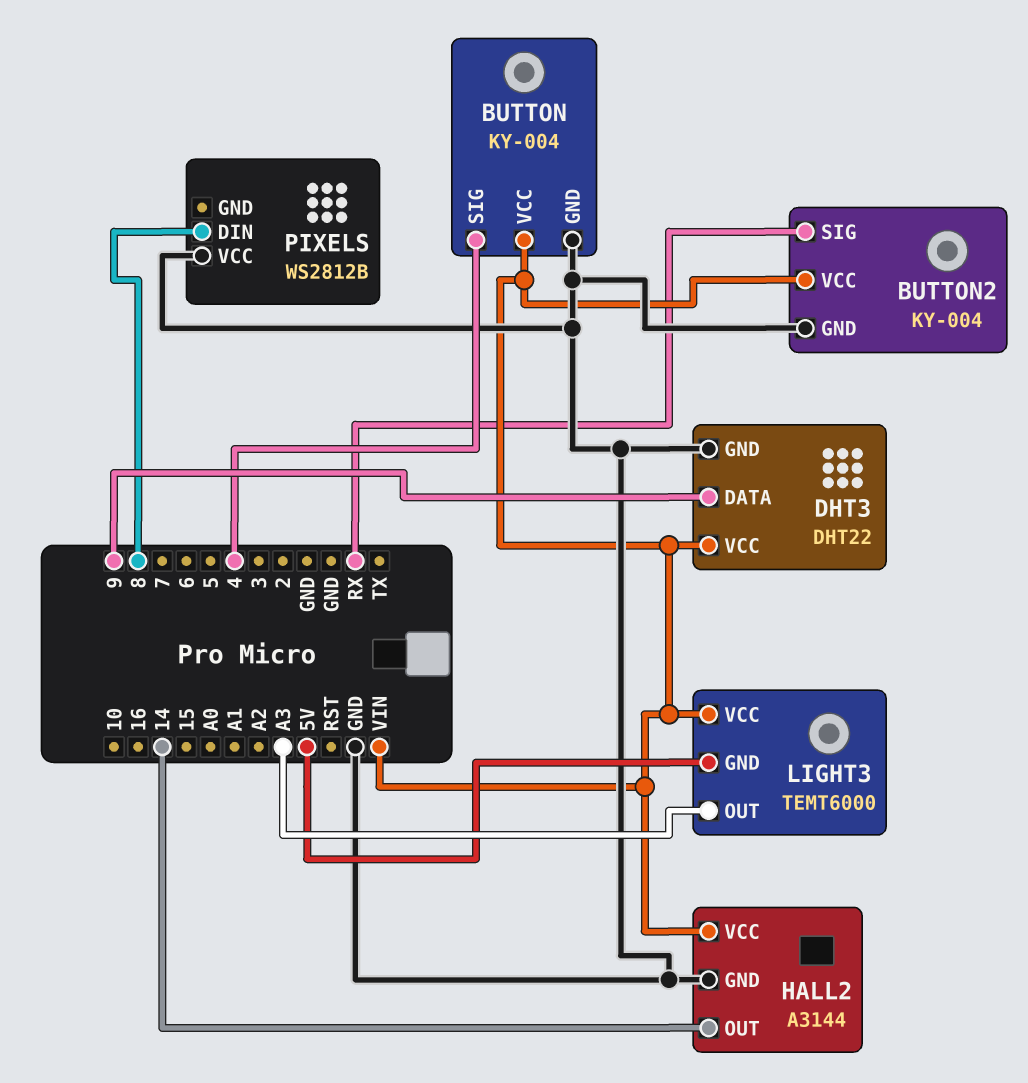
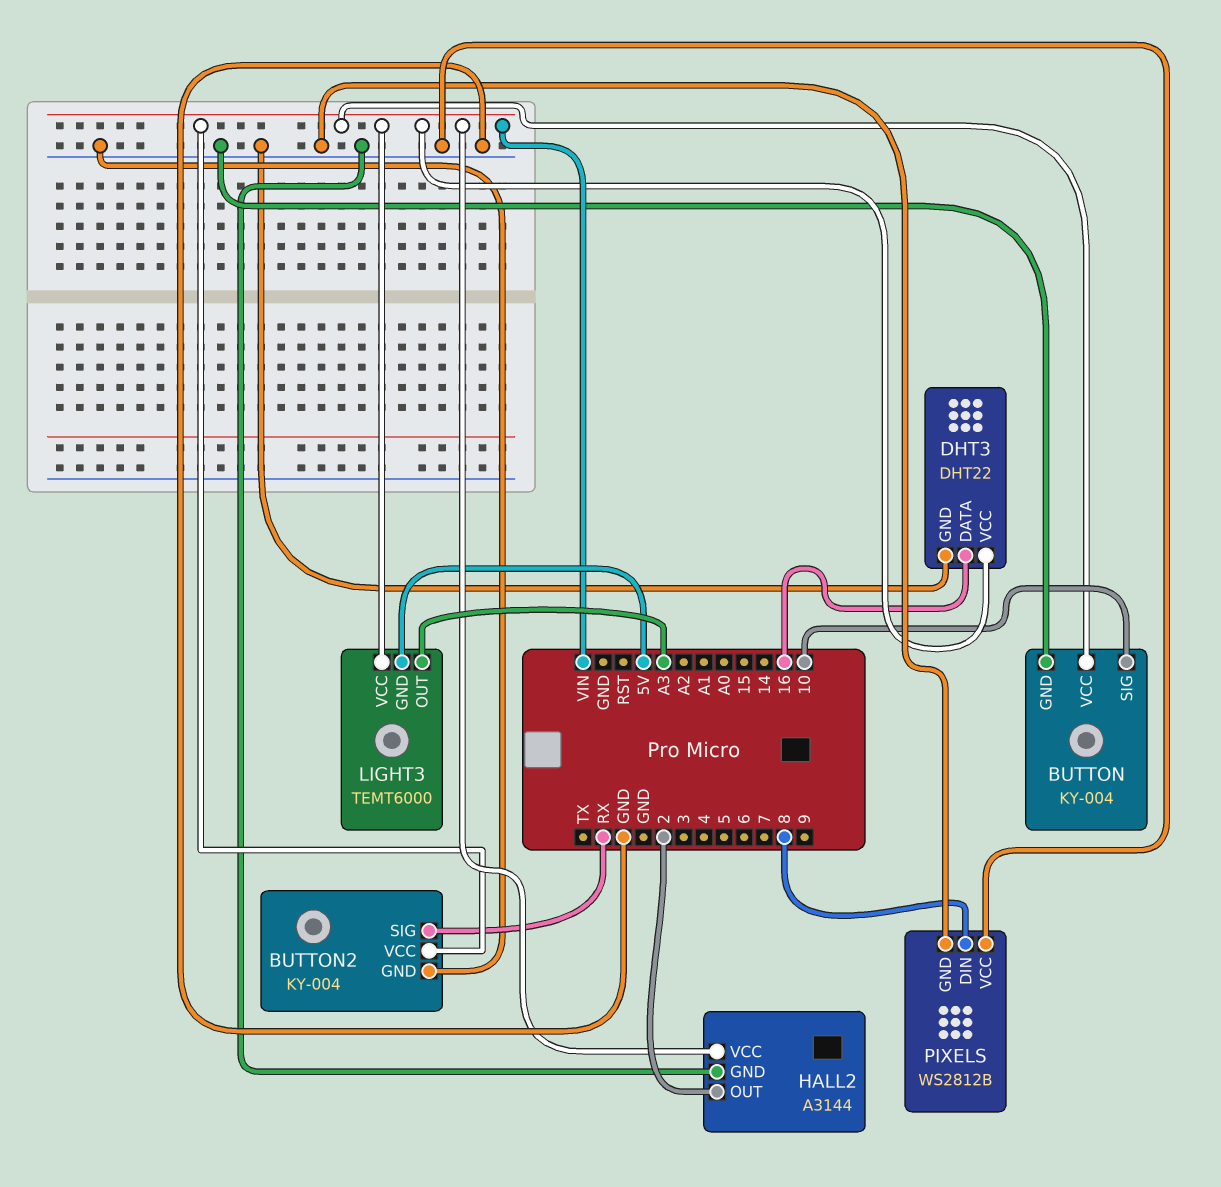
BUTTON pin SIG: 4 -> 10
DHT3 pin DATA: 9 -> 16
HALL2 pin OUT: 14 -> 2
PIXELS pin GND: none -> GND

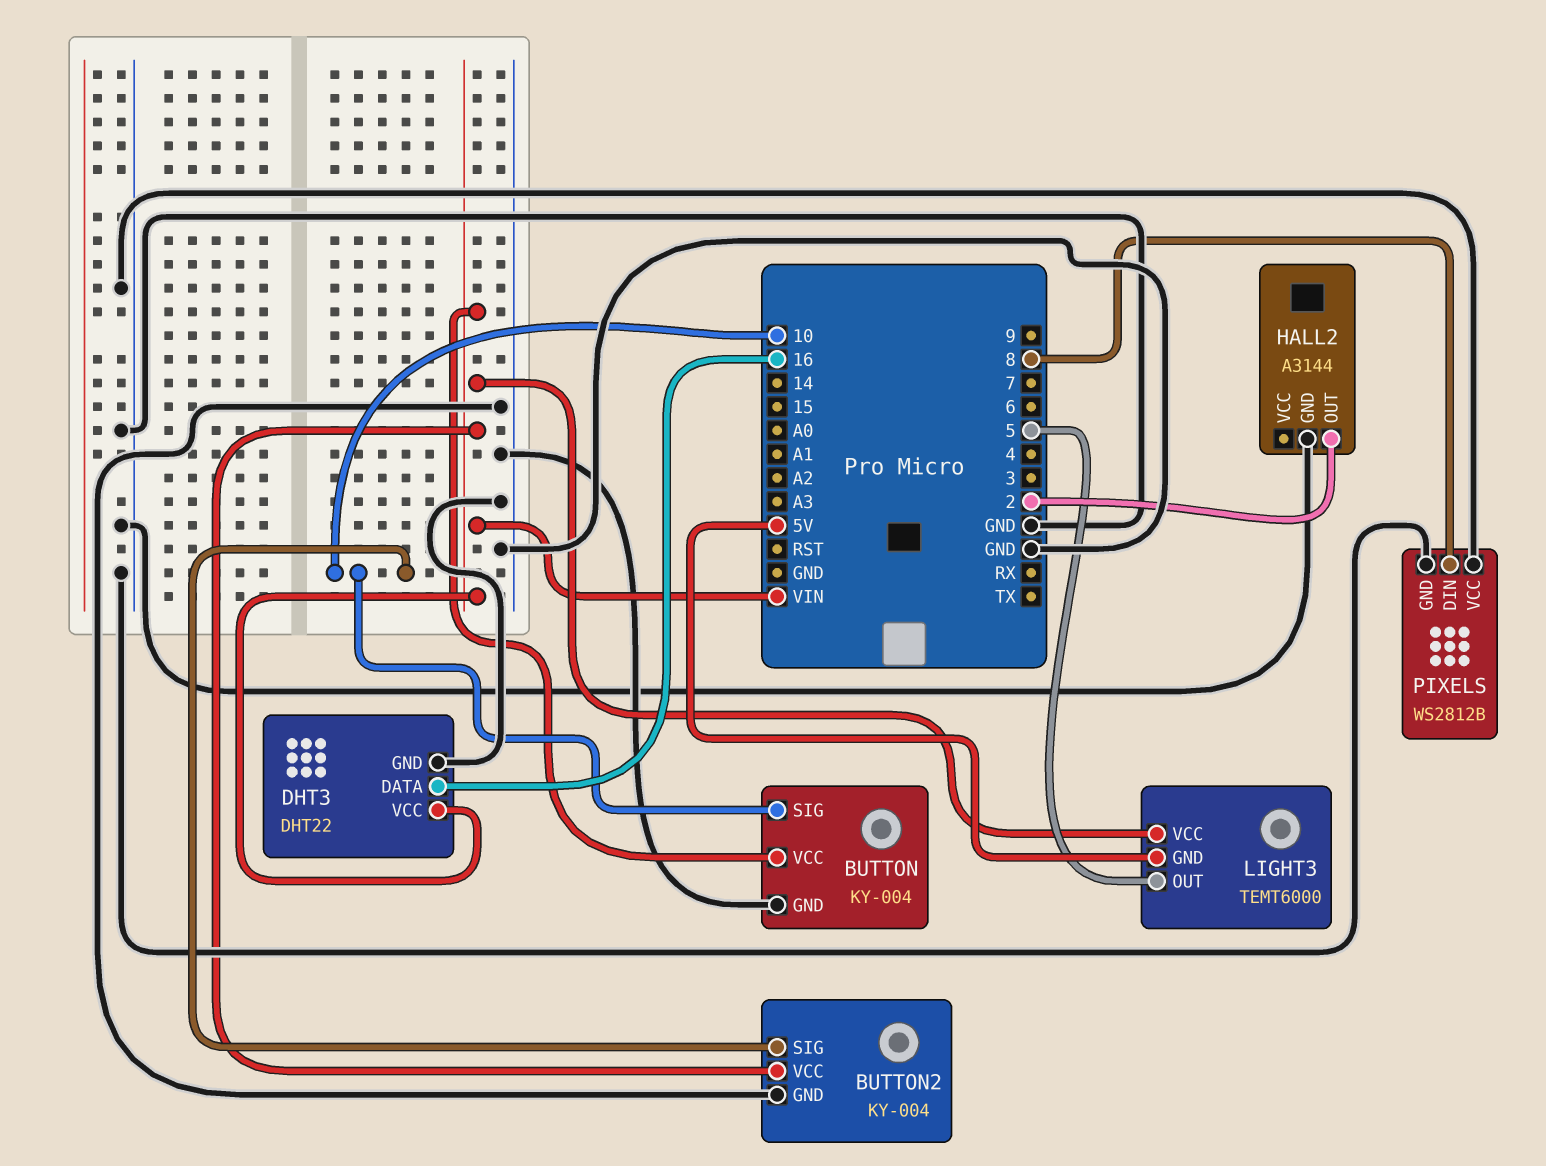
BUTTON2 pin SIG: RX -> 10
HALL2 pin VCC: VIN -> none
LIGHT3 pin OUT: A3 -> 5

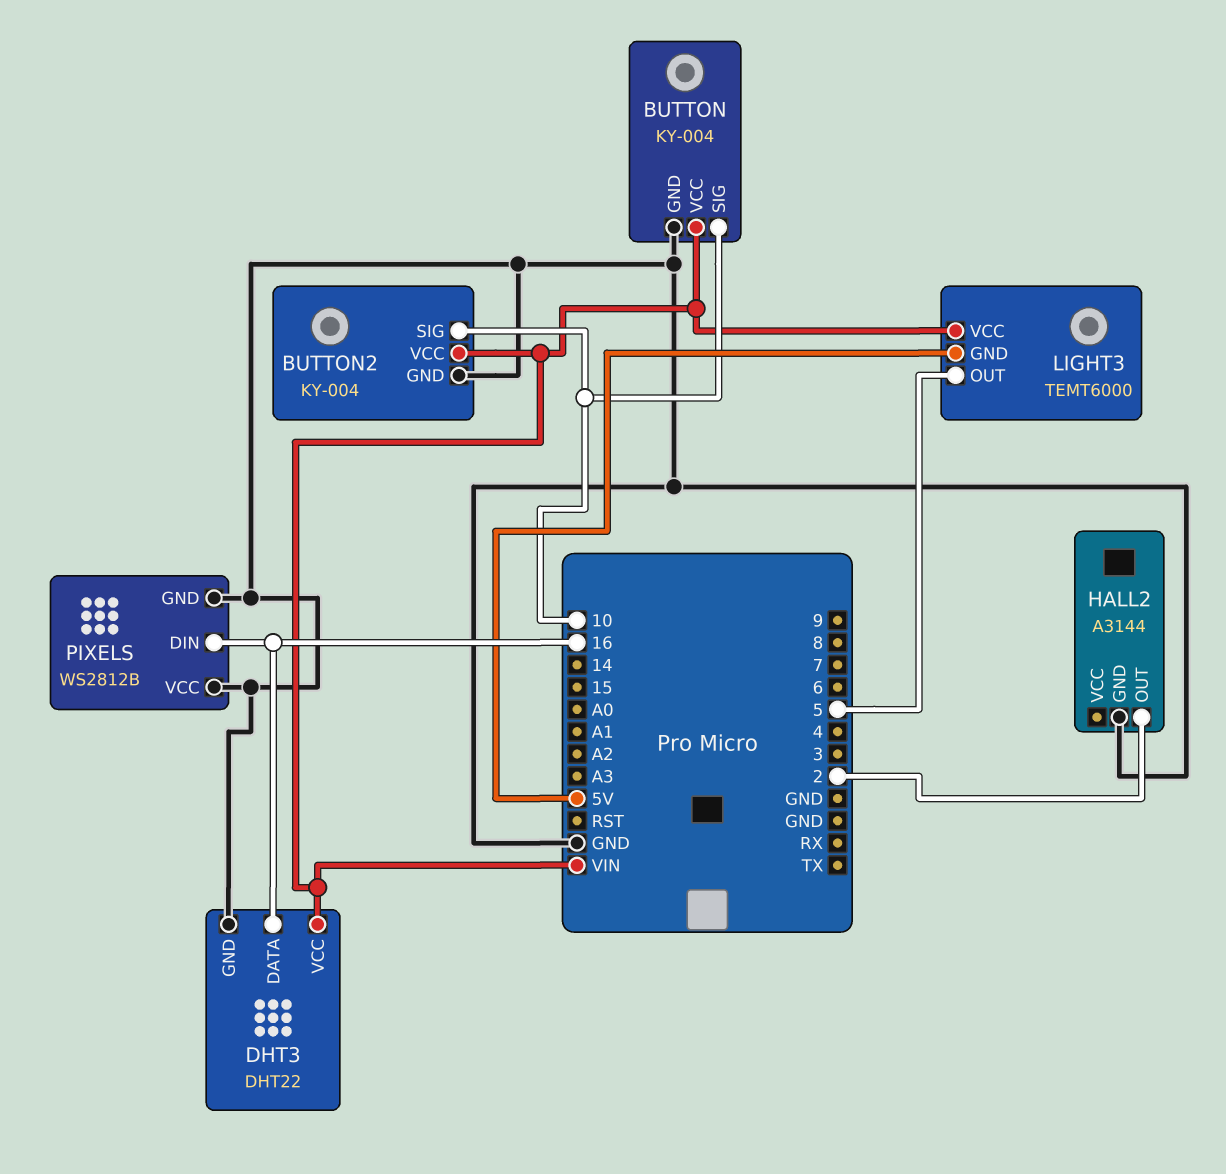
PIXELS pin DIN: 8 -> 16

